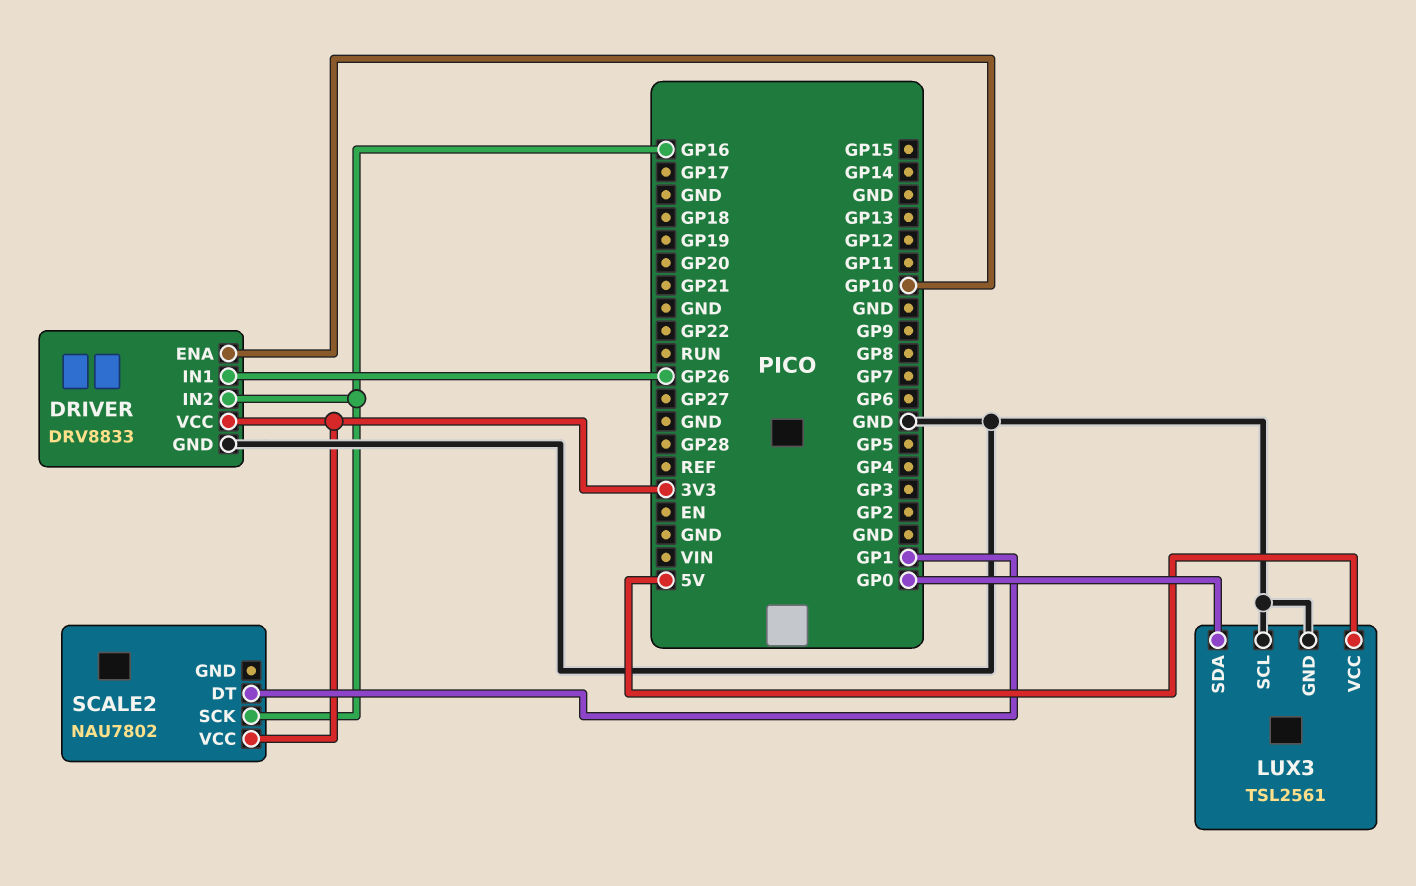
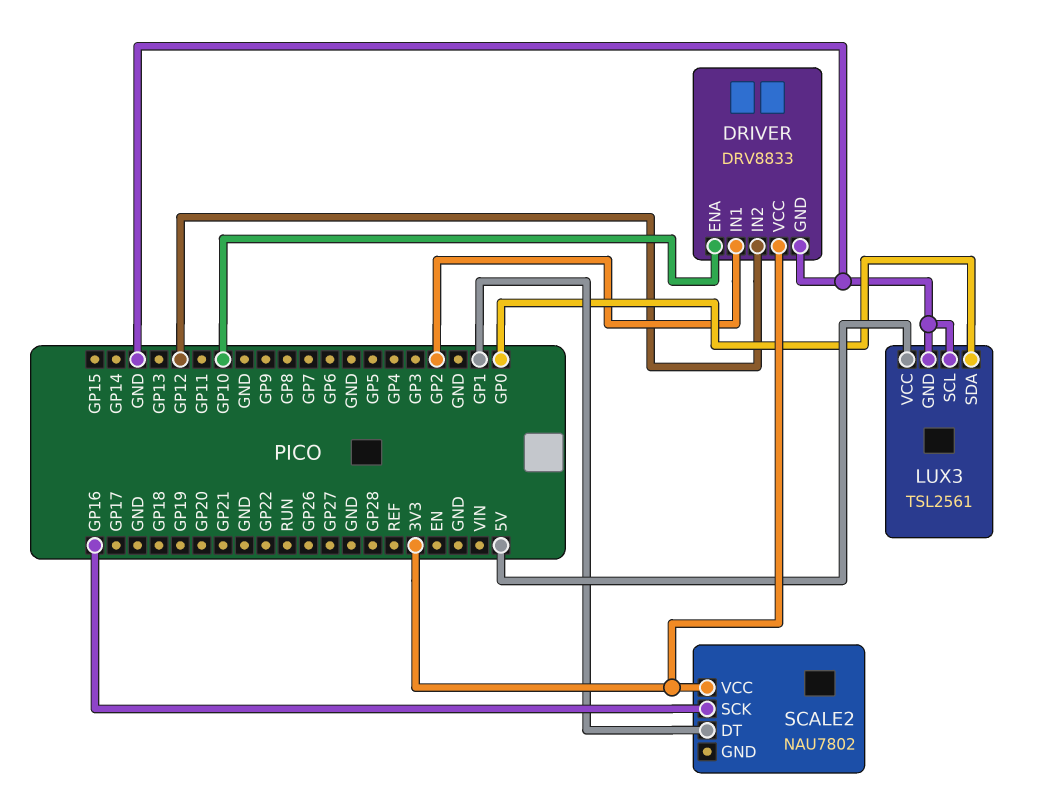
DRIVER pin IN1: GP26 -> GP2
DRIVER pin IN2: GP16 -> GP12

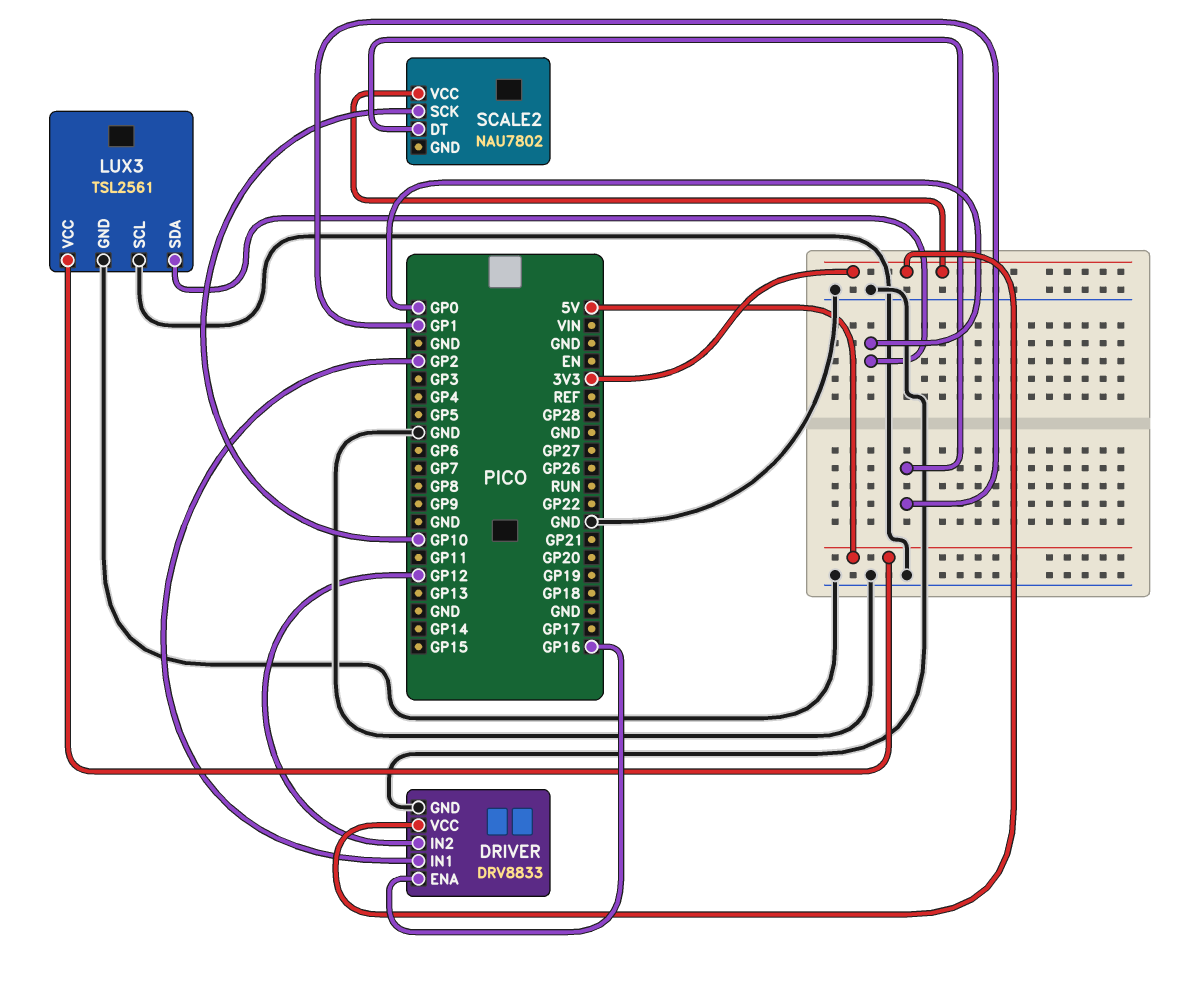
DRIVER pin ENA: GP10 -> GP16
SCALE2 pin SCK: GP16 -> GP10

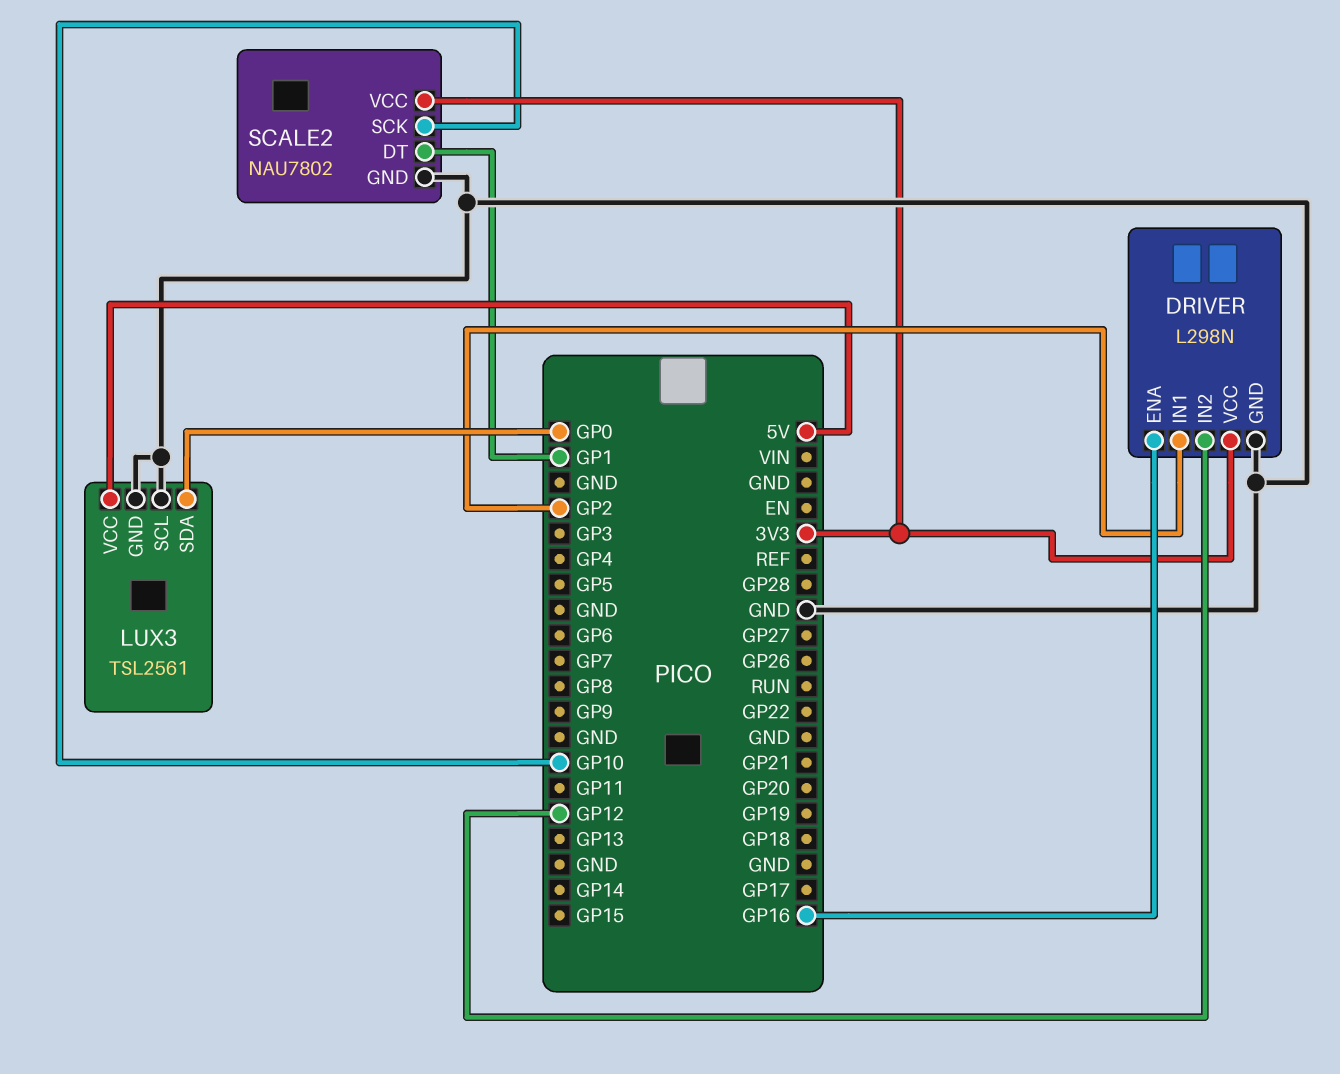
DRIVER: DRV8833 -> L298N
SCALE2 pin GND: none -> GND

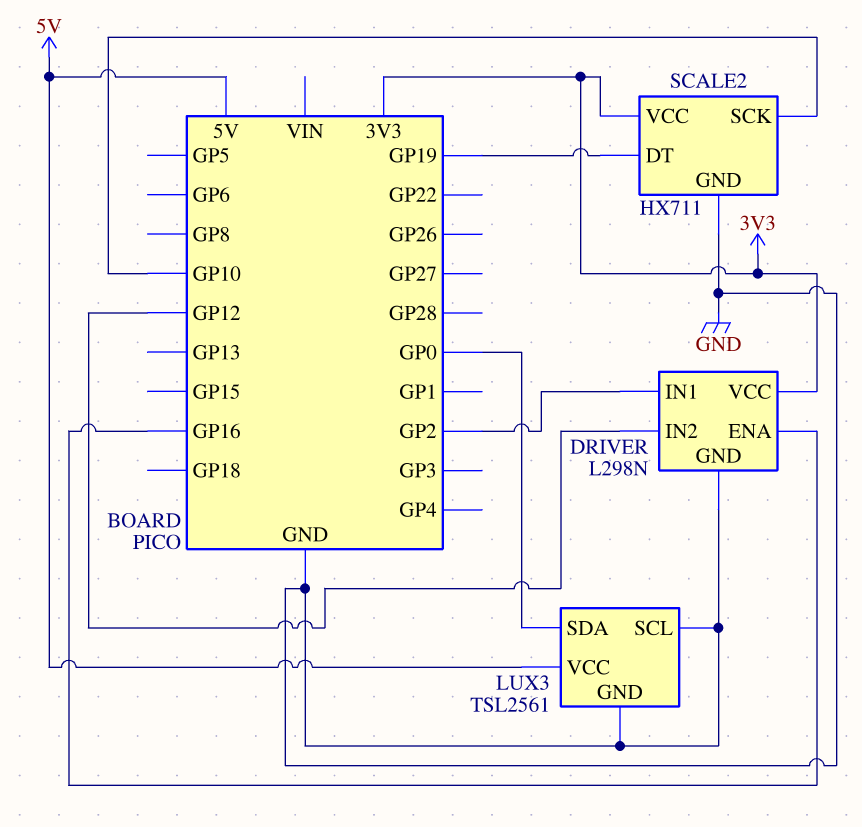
SCALE2: NAU7802 -> HX711
SCALE2 pin DT: GP1 -> GP19

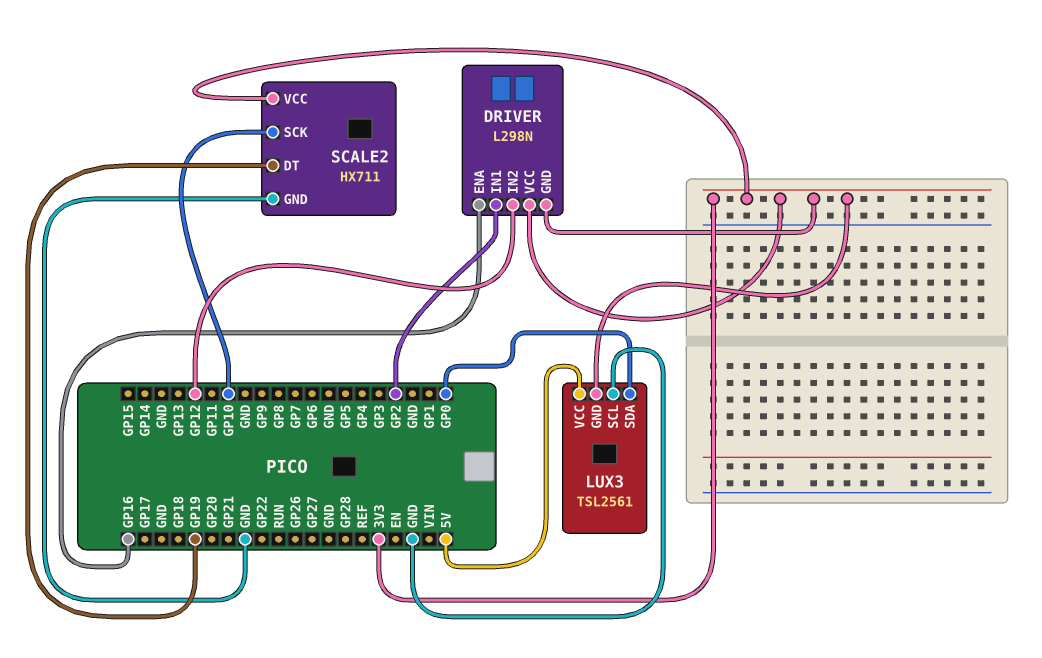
DRIVER pin GND: GND -> 3V3
LUX3 pin GND: GND -> 3V3

